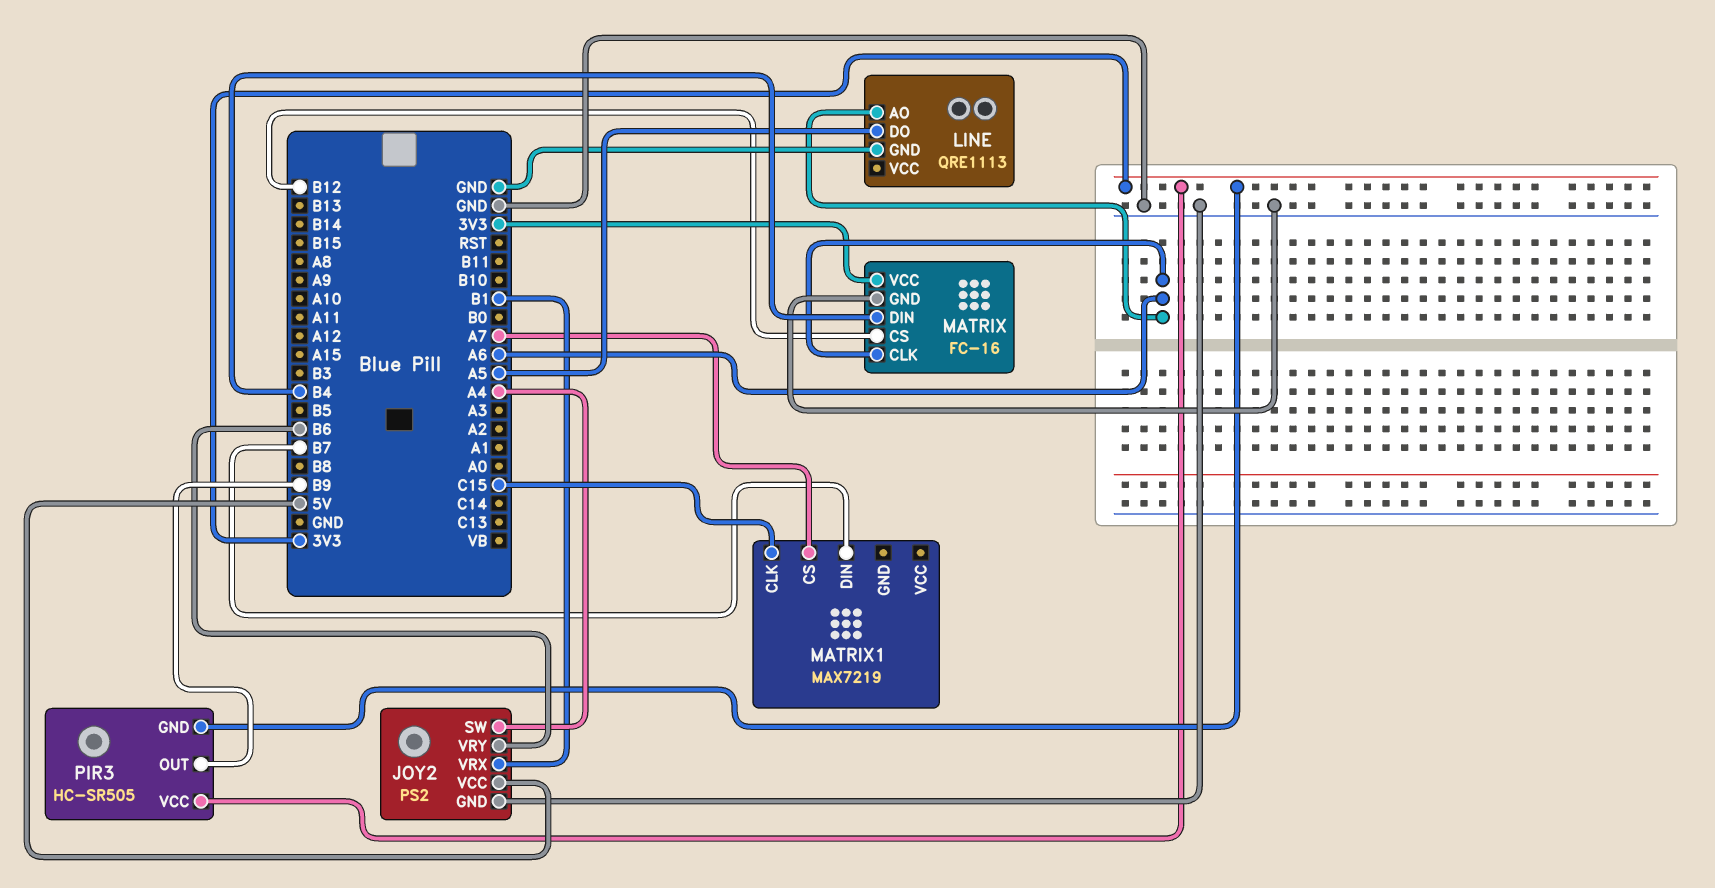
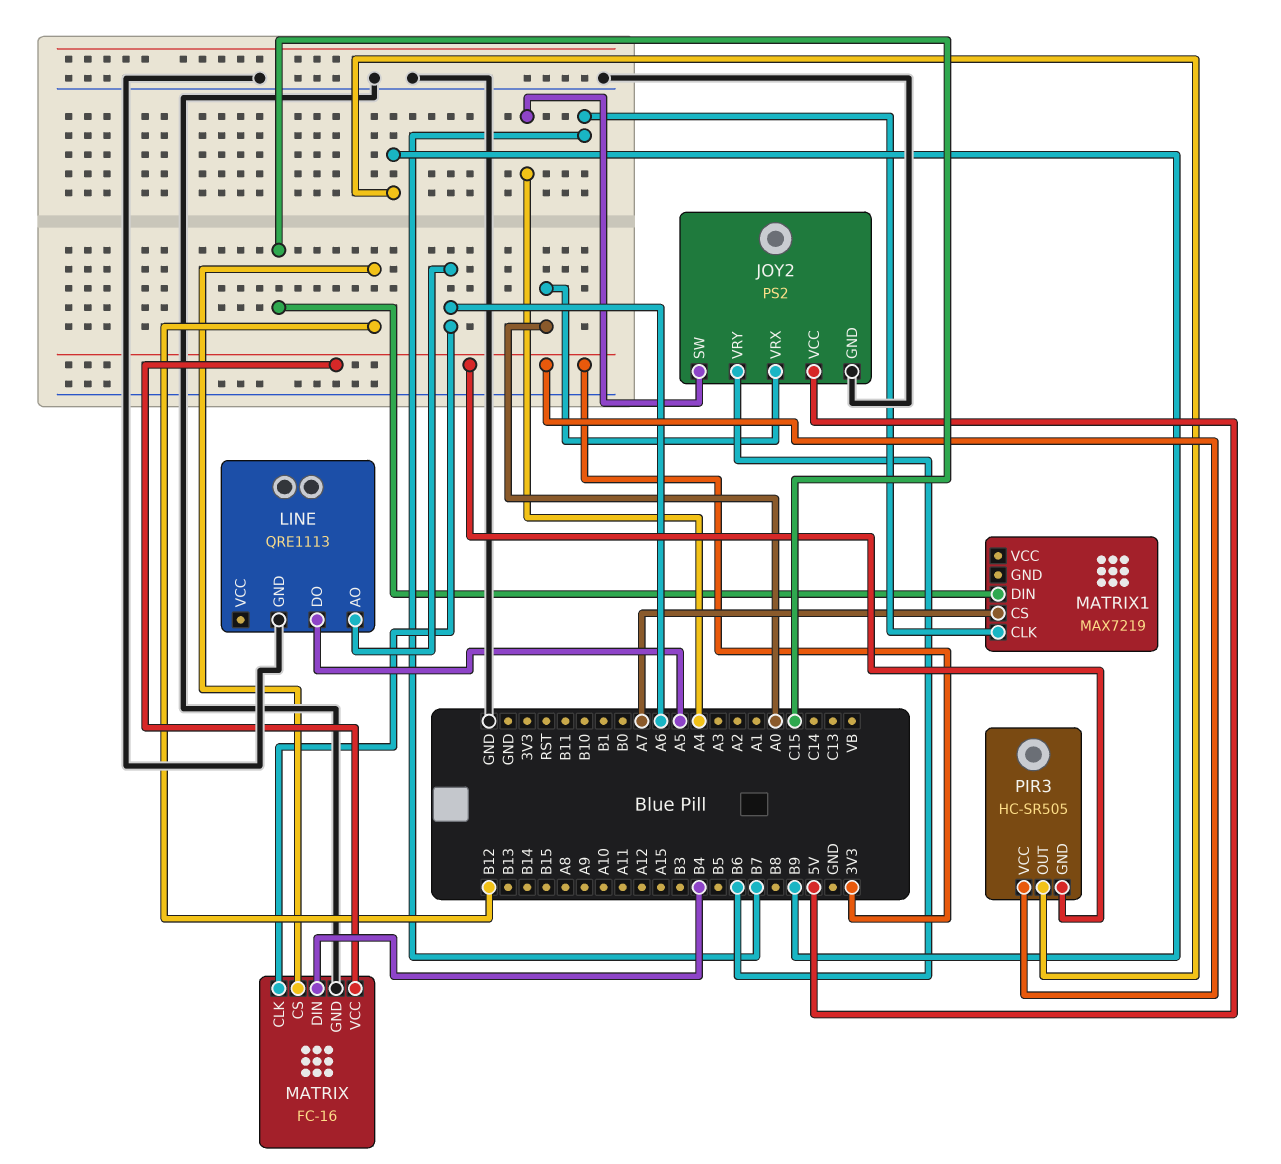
JOY2 pin VRX: B1 -> A0
MATRIX1 pin CLK: C15 -> B7
MATRIX1 pin DIN: B7 -> C15

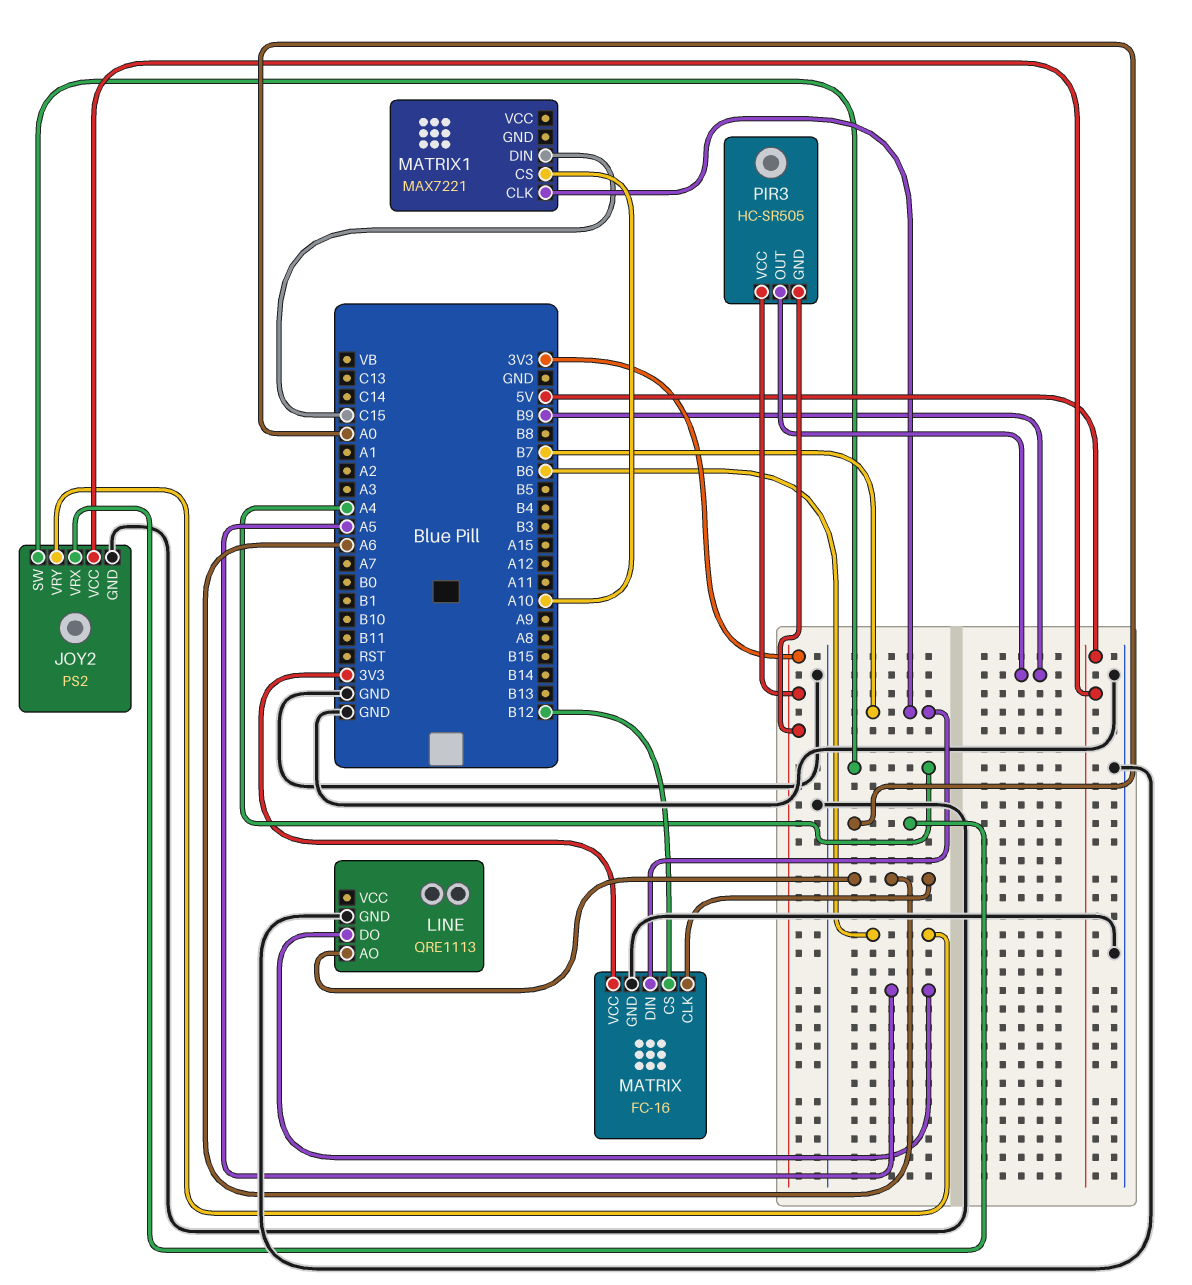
MATRIX pin DIN: B4 -> B7
MATRIX1: MAX7219 -> MAX7221
MATRIX1 pin CS: A7 -> A10

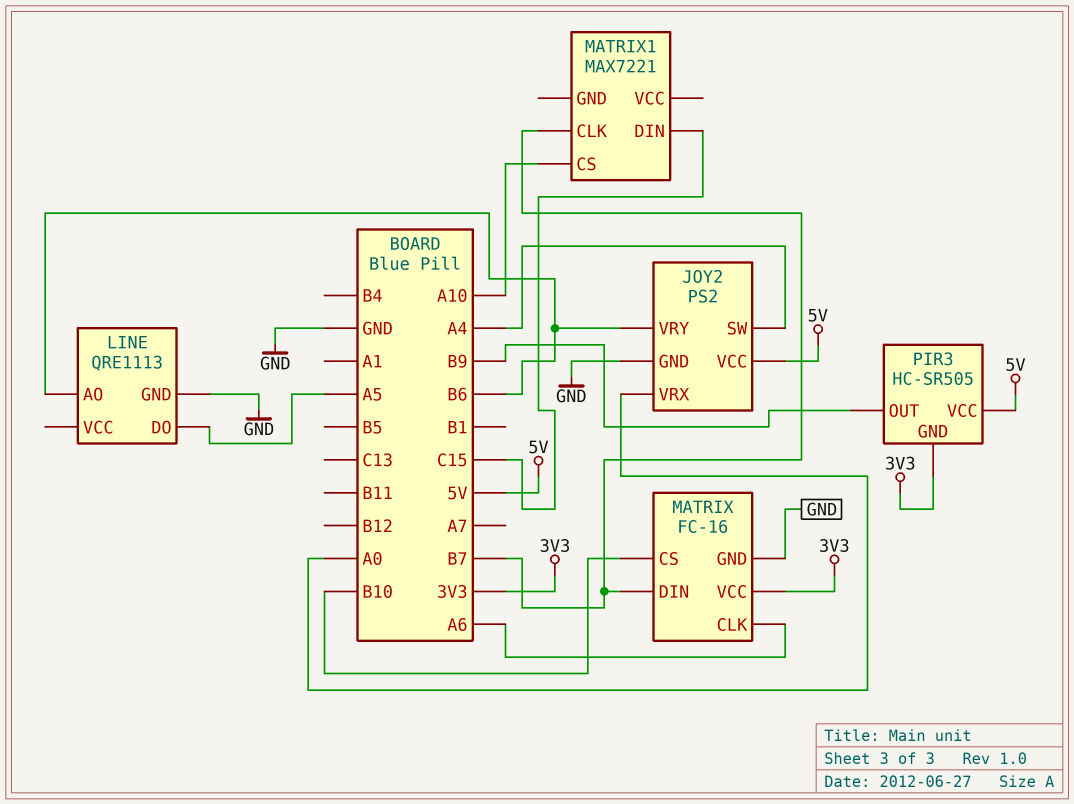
LINE pin AO: A6 -> B6
MATRIX pin CS: B12 -> B10
PIR3 pin VCC: 3V3 -> 5V

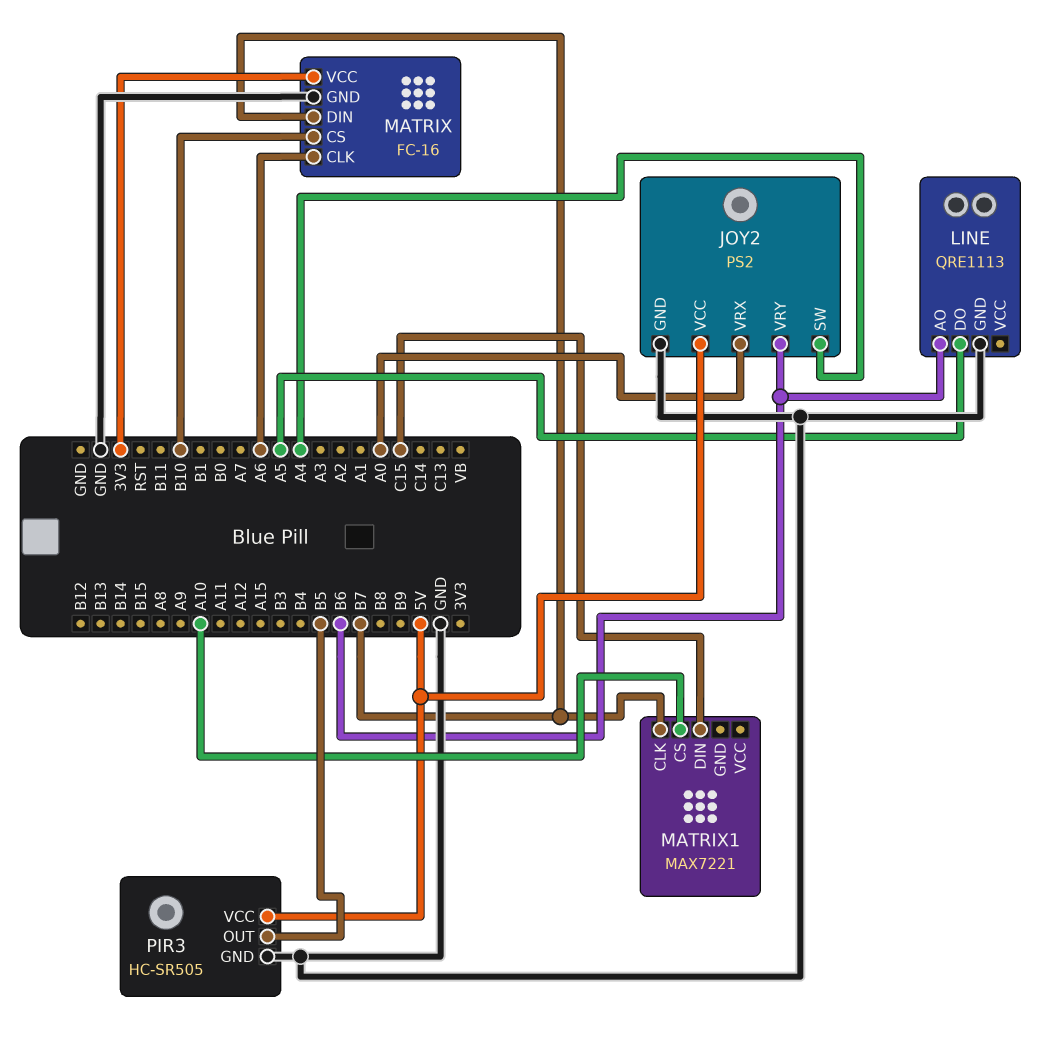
PIR3 pin GND: 3V3 -> GND
PIR3 pin OUT: B9 -> B5

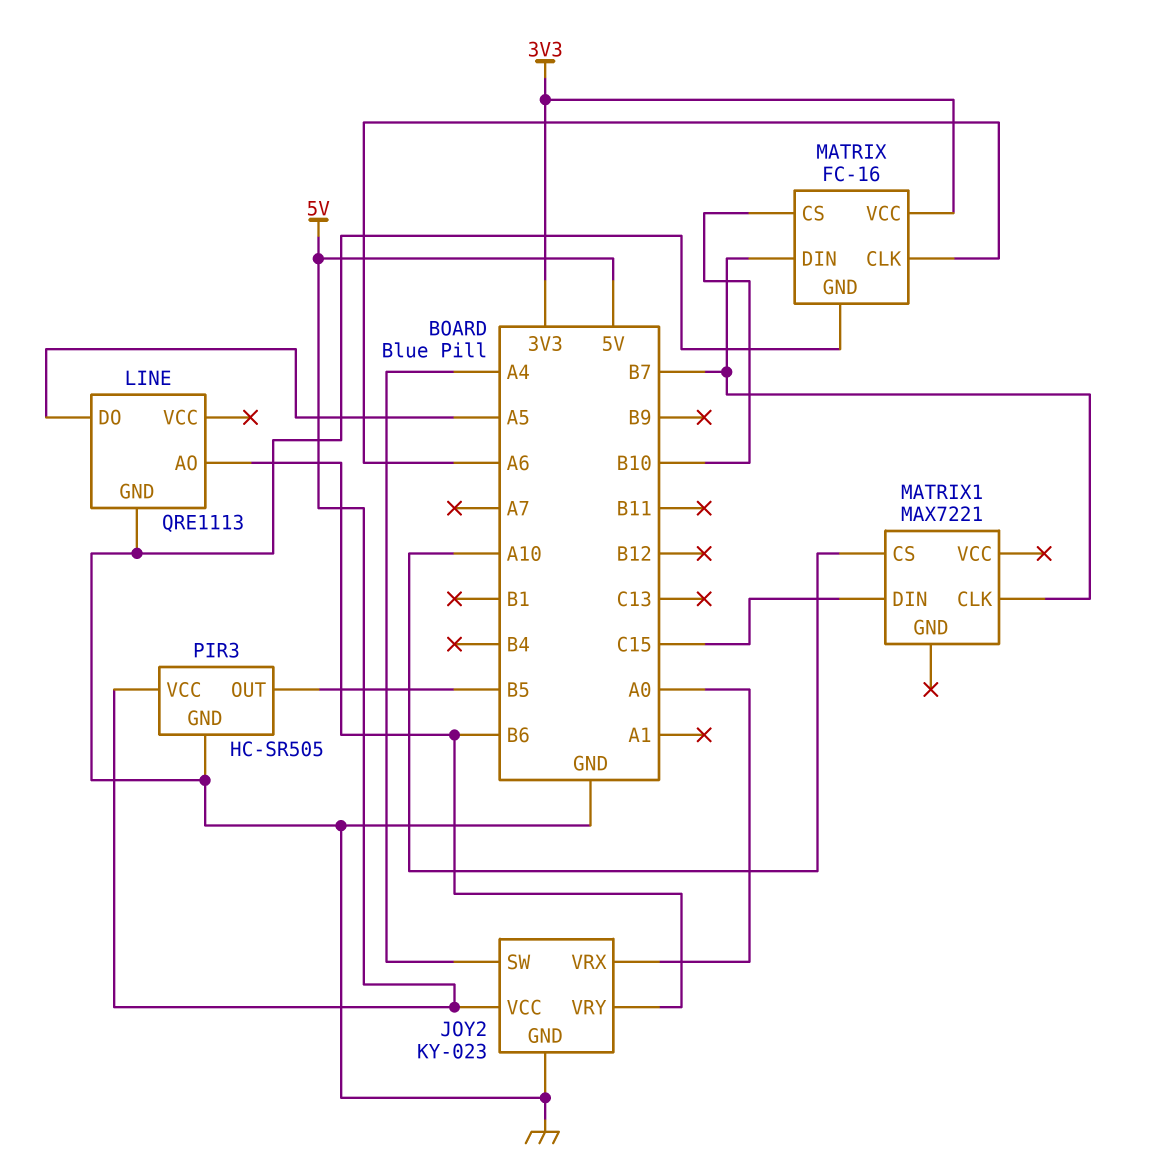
JOY2: PS2 -> KY-023

